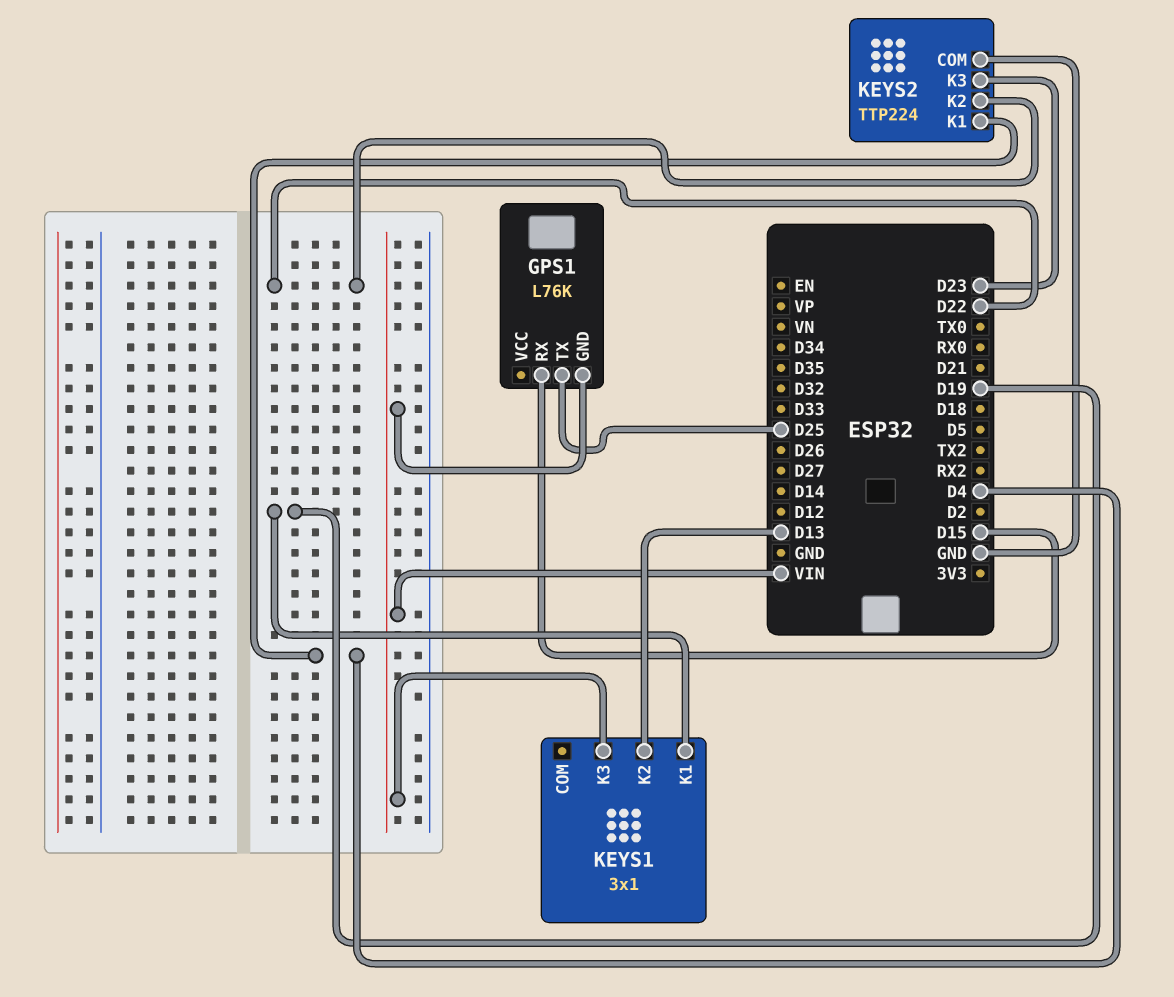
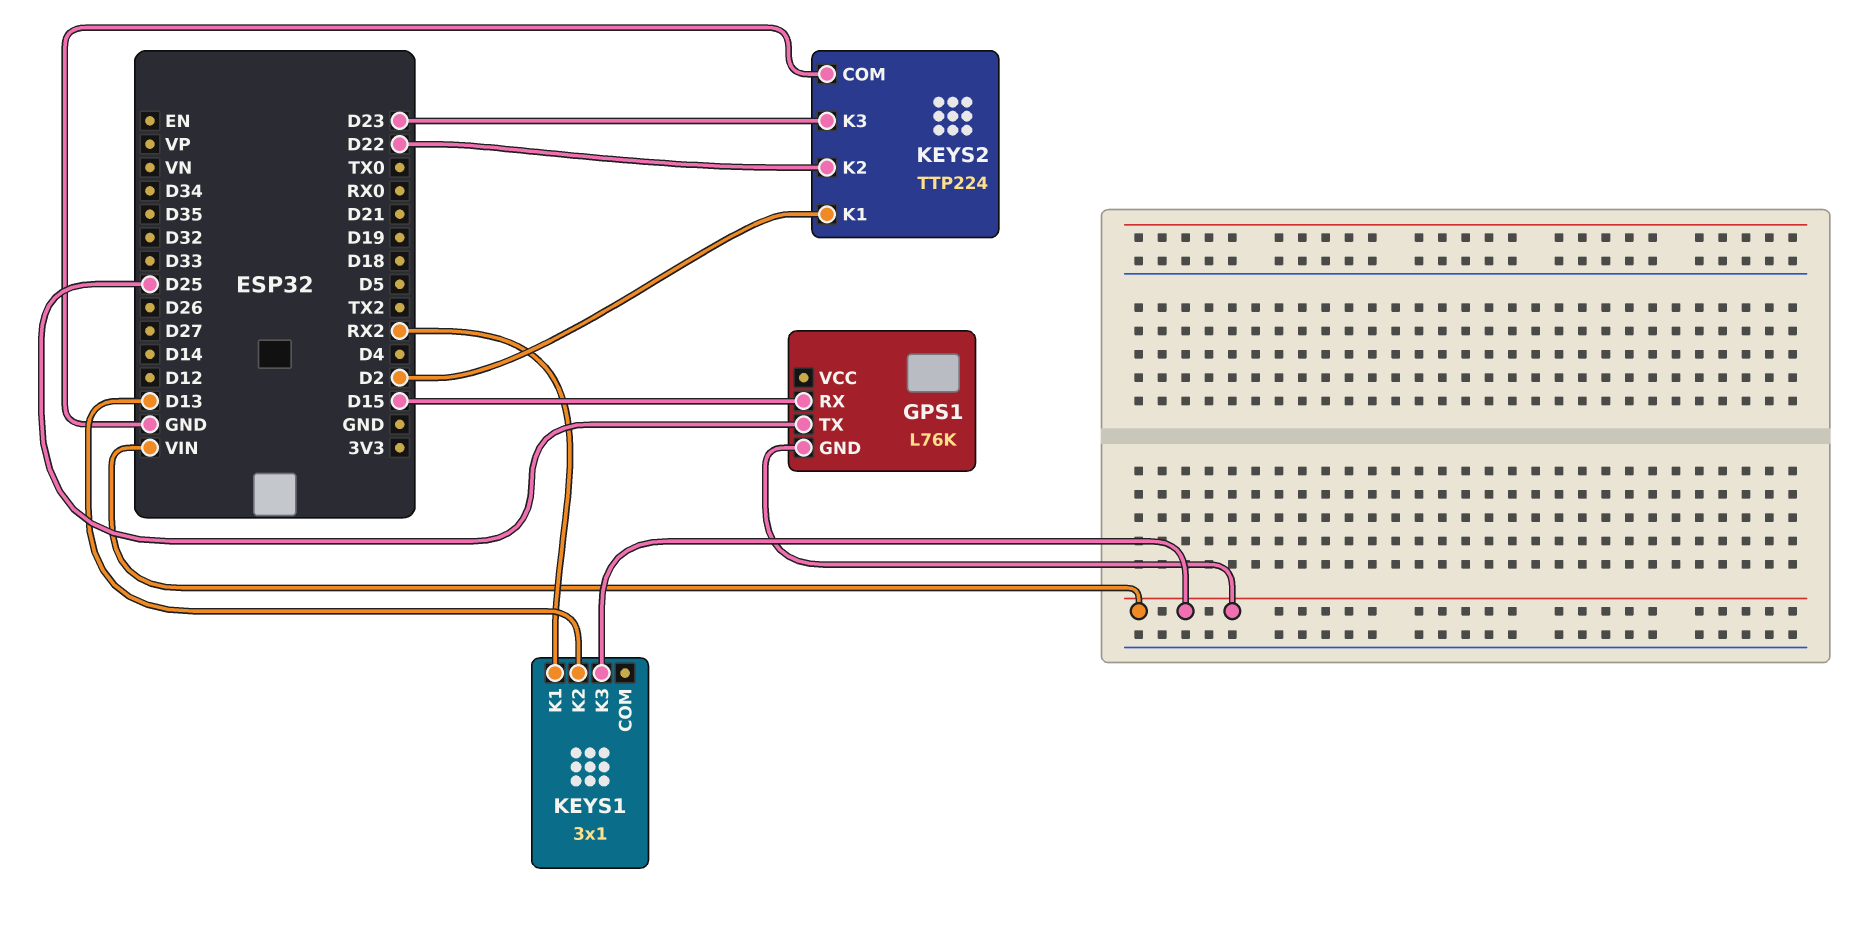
KEYS1 pin K1: D19 -> RX2
KEYS2 pin K1: D4 -> D2

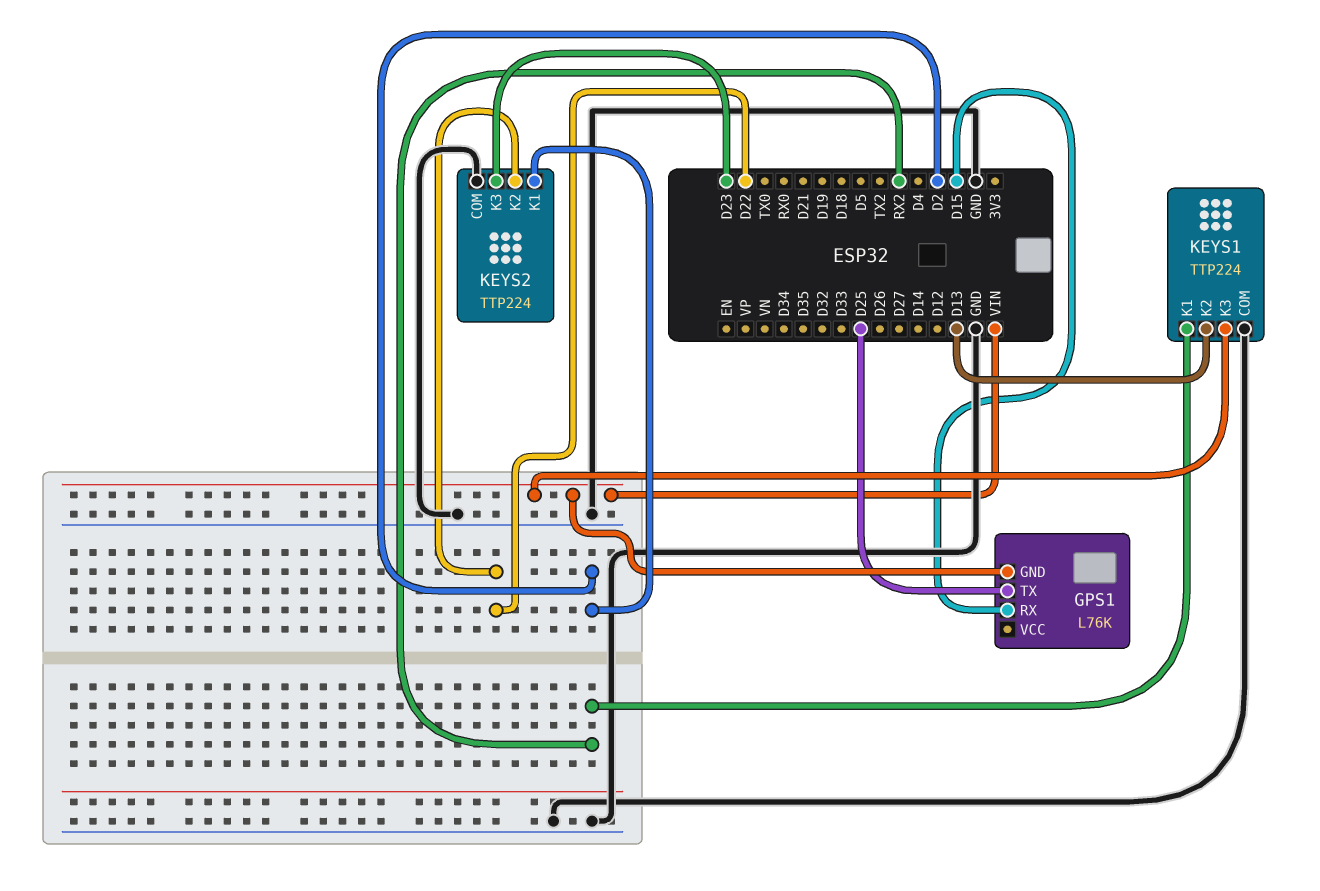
KEYS1: 3x1 -> TTP224
KEYS1 pin COM: none -> GND

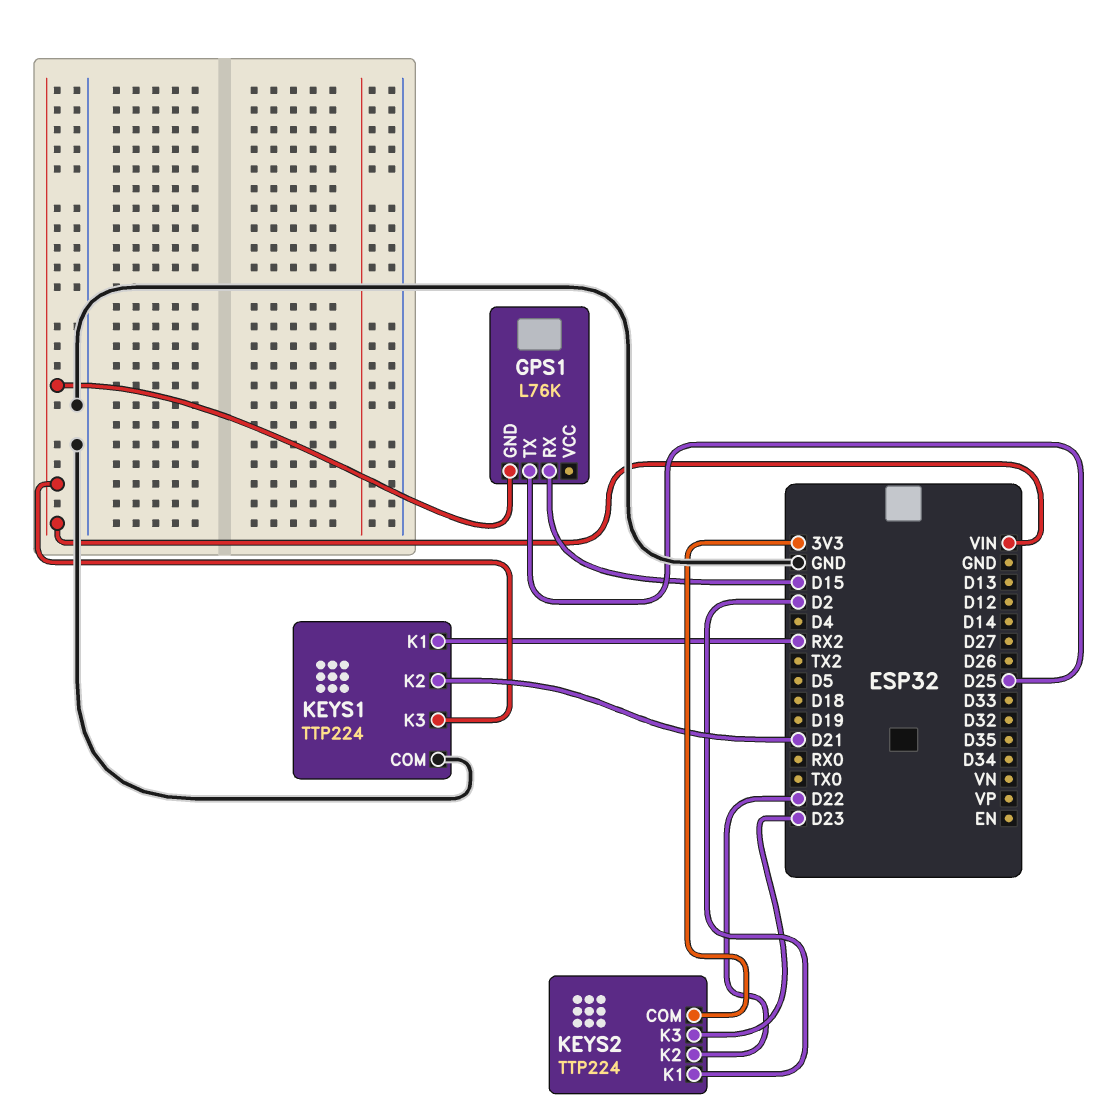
KEYS1 pin K2: D13 -> D21
KEYS2 pin COM: GND -> 3V3

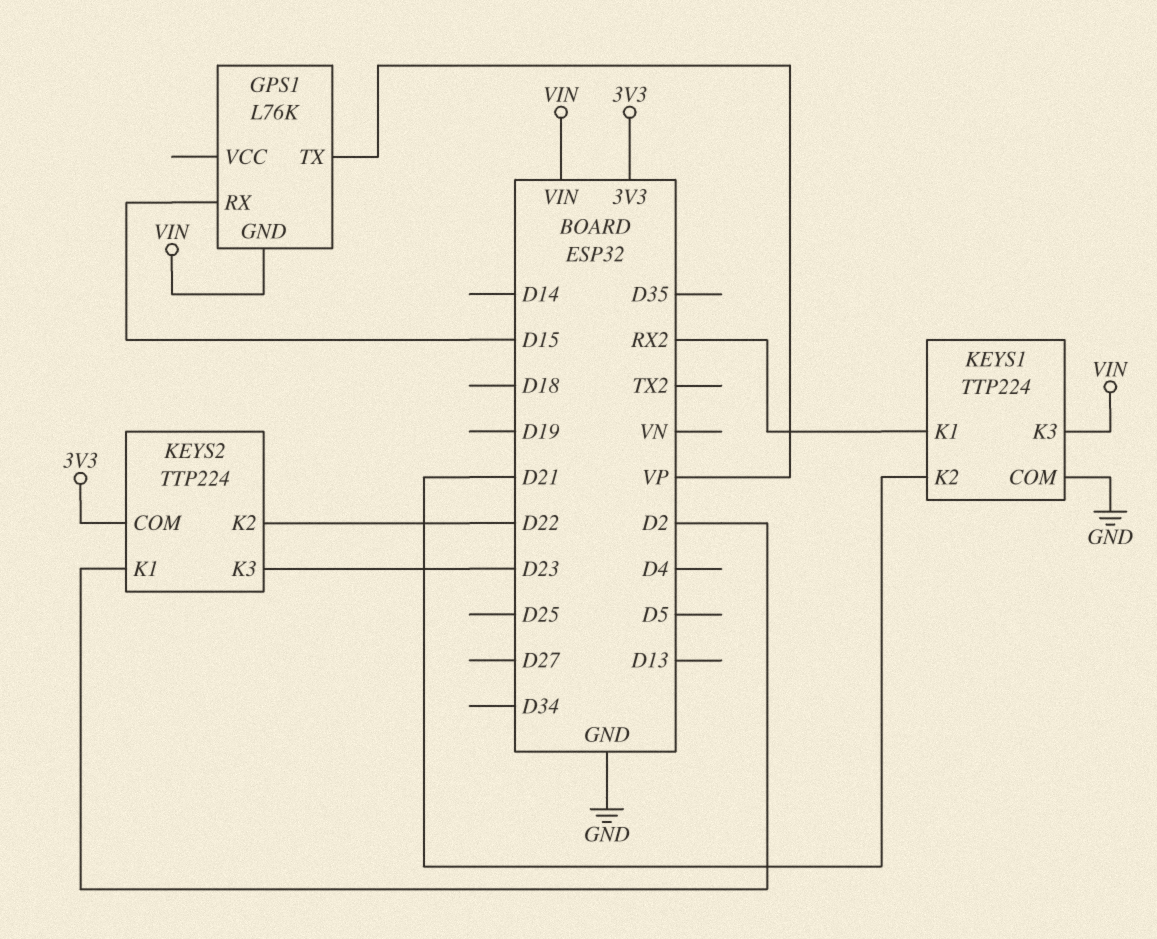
GPS1 pin TX: D25 -> VP

